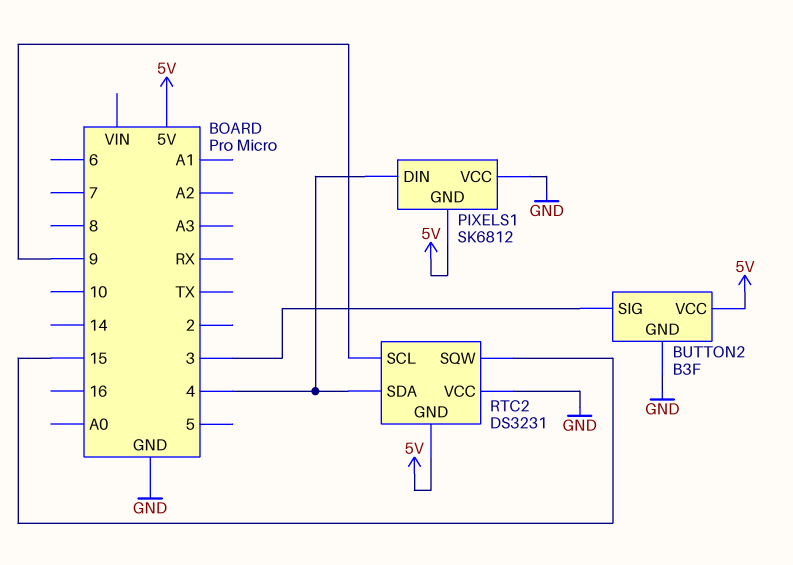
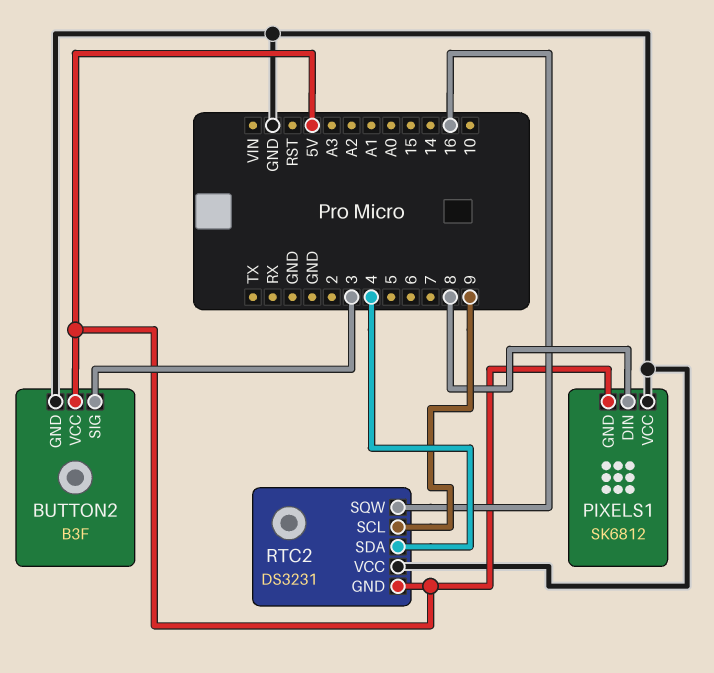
PIXELS1 pin DIN: 4 -> 8
RTC2 pin SQW: 15 -> 16

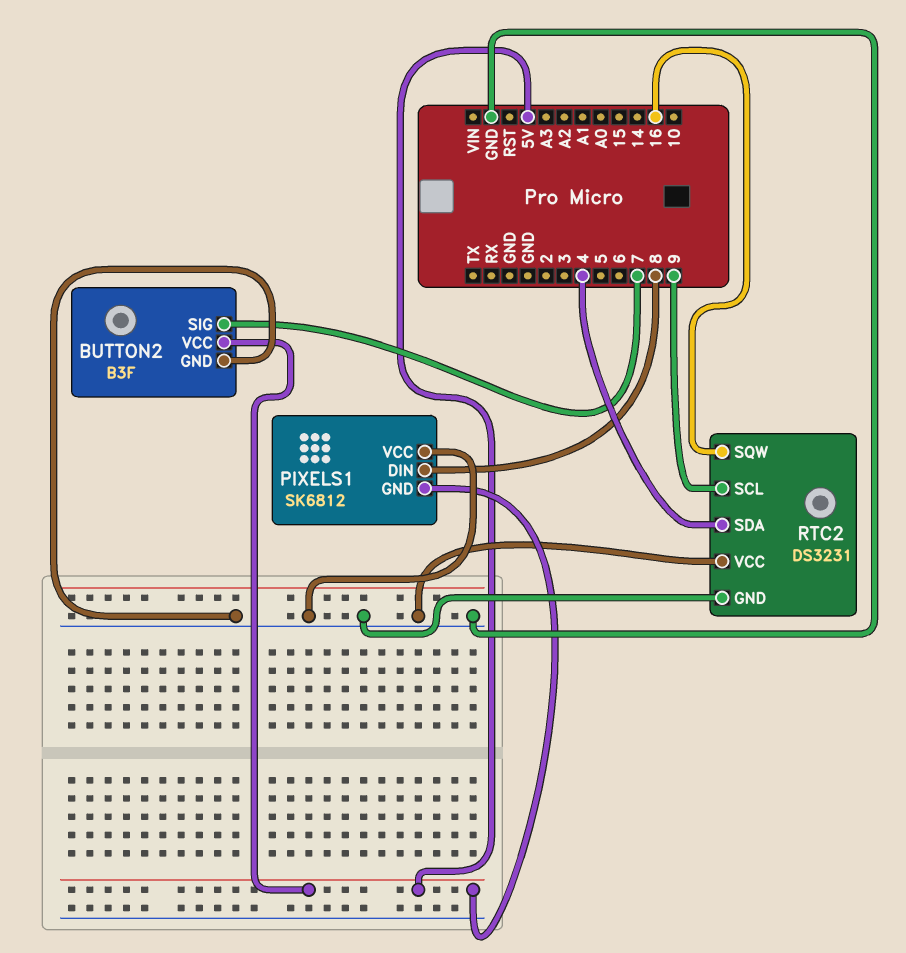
BUTTON2 pin SIG: 3 -> 7
RTC2 pin GND: 5V -> GND

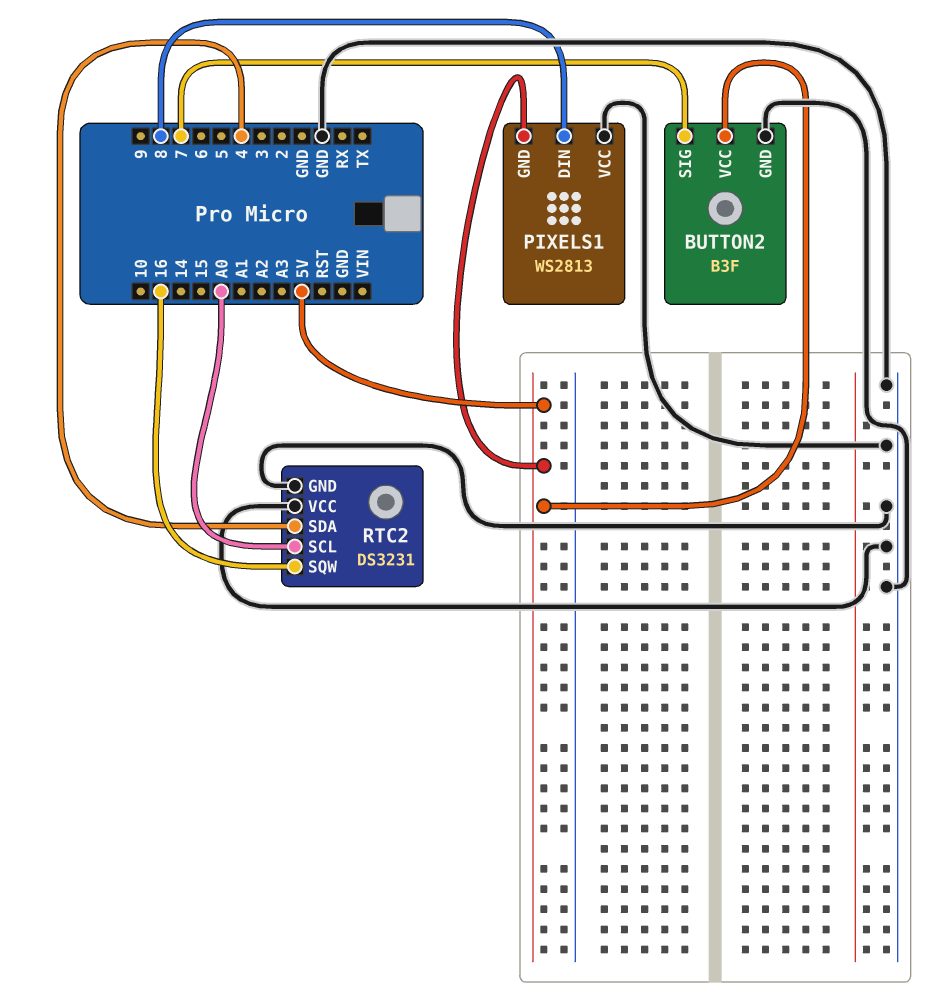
PIXELS1: SK6812 -> WS2813
RTC2 pin SCL: 9 -> A0

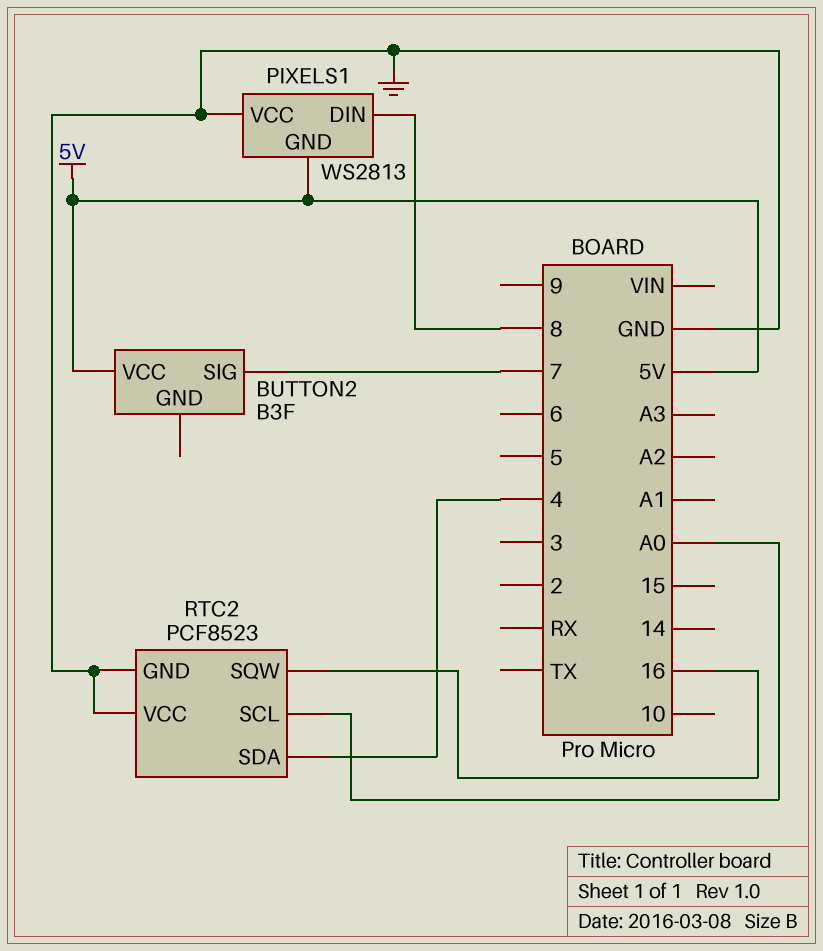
BUTTON2 pin GND: GND -> none
RTC2: DS3231 -> PCF8523

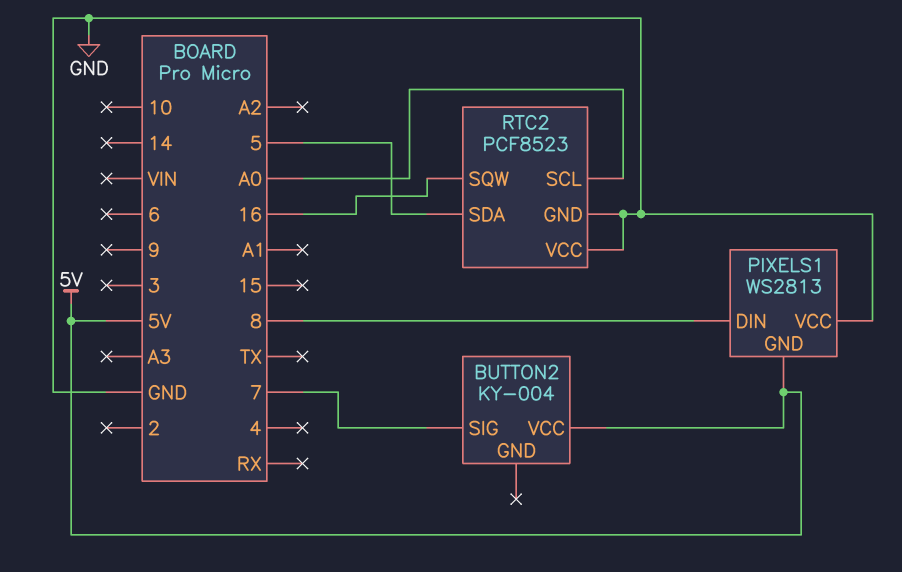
BUTTON2: B3F -> KY-004
RTC2 pin SDA: 4 -> 5

